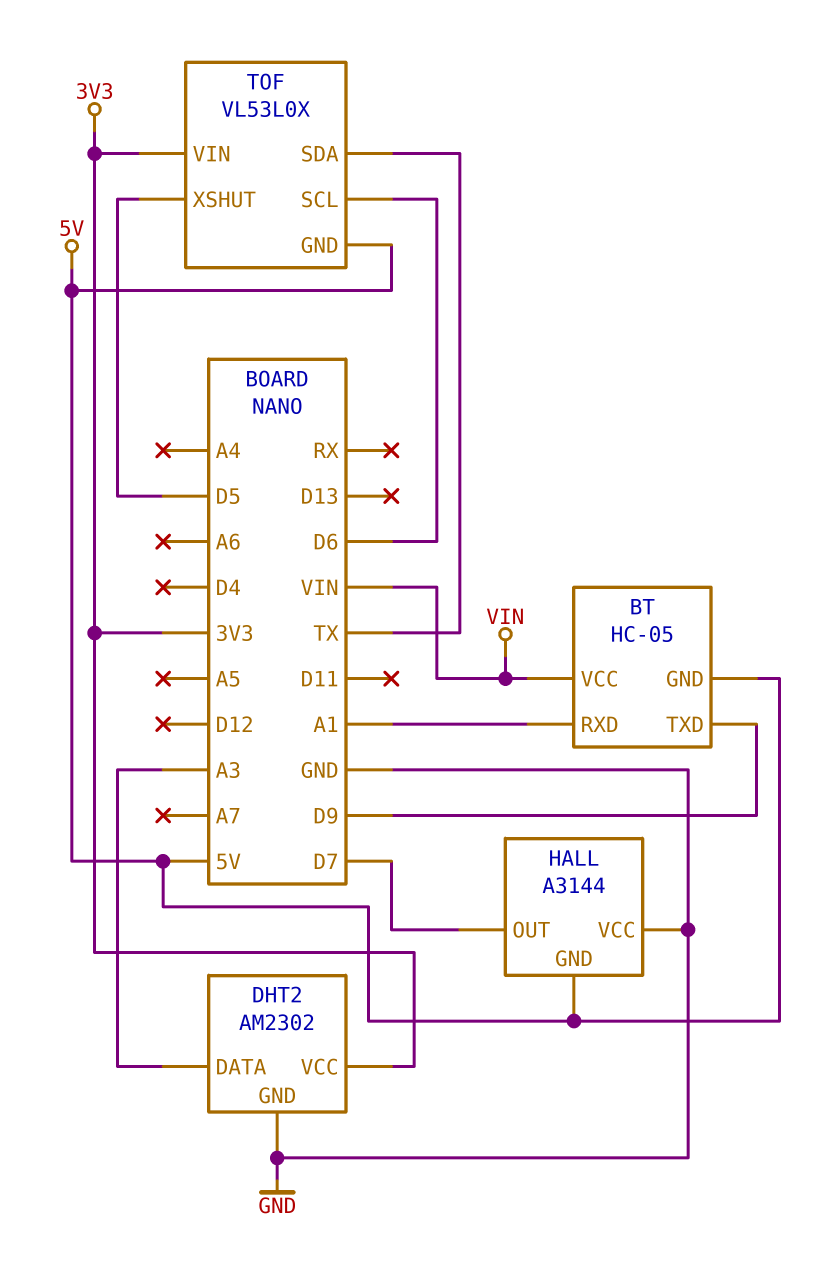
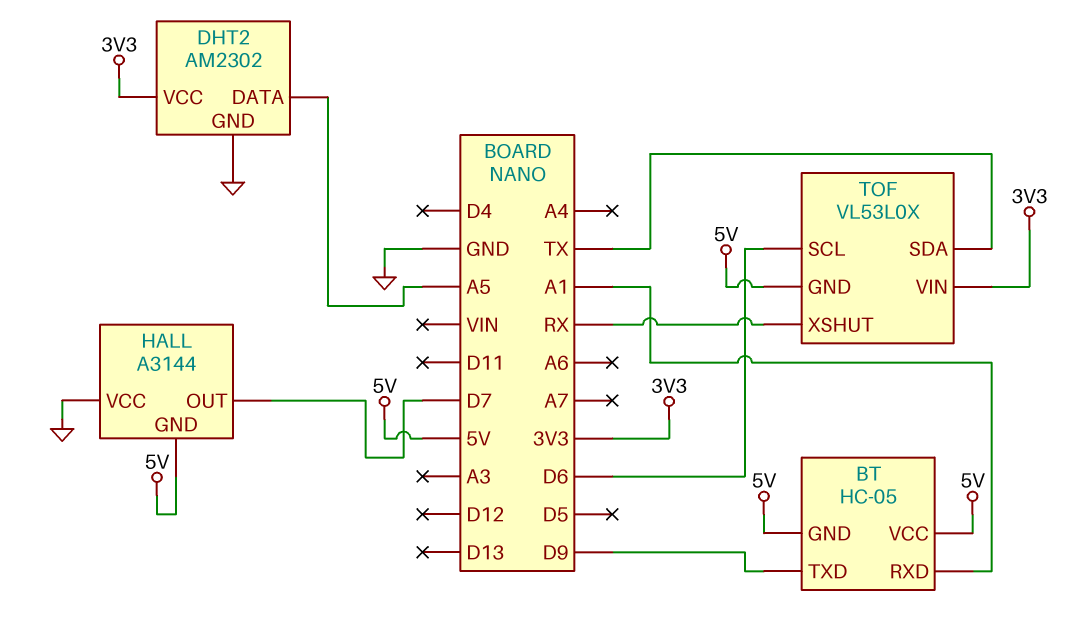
BT pin VCC: VIN -> 5V
DHT2 pin DATA: A3 -> A5
TOF pin XSHUT: D5 -> RX

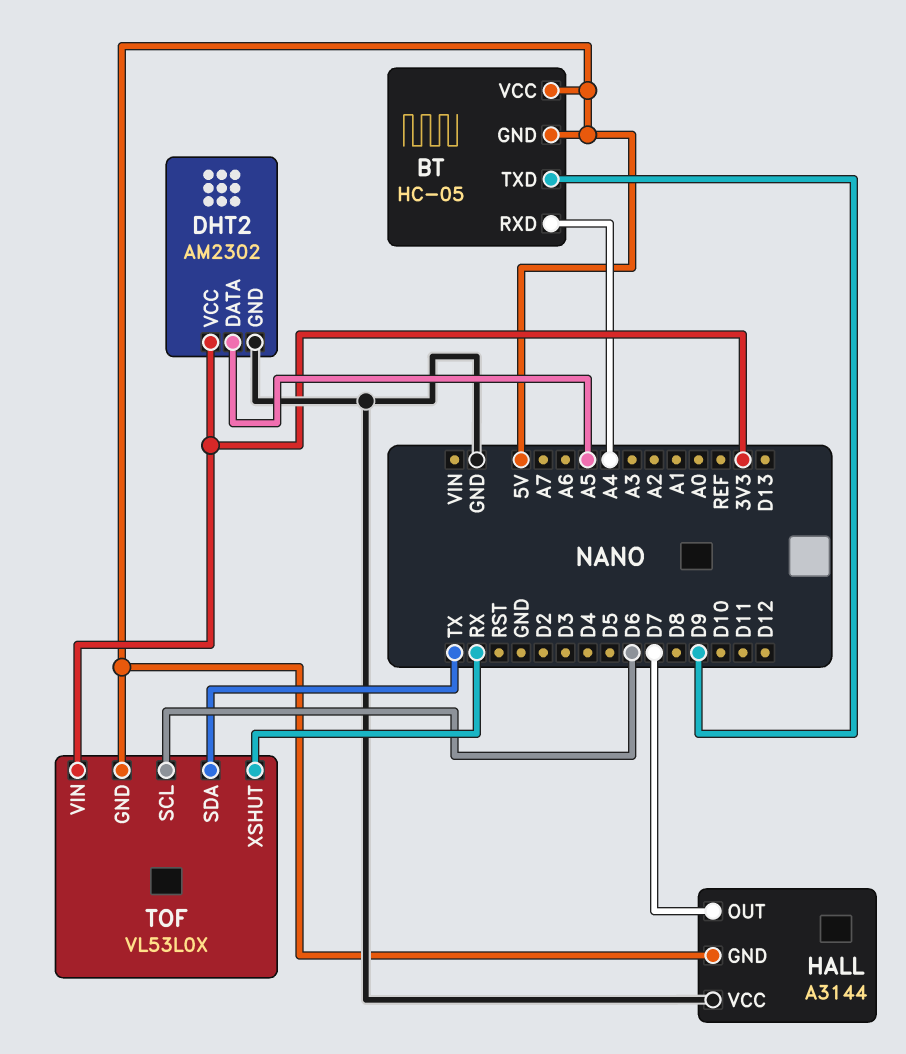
BT pin RXD: A1 -> A4

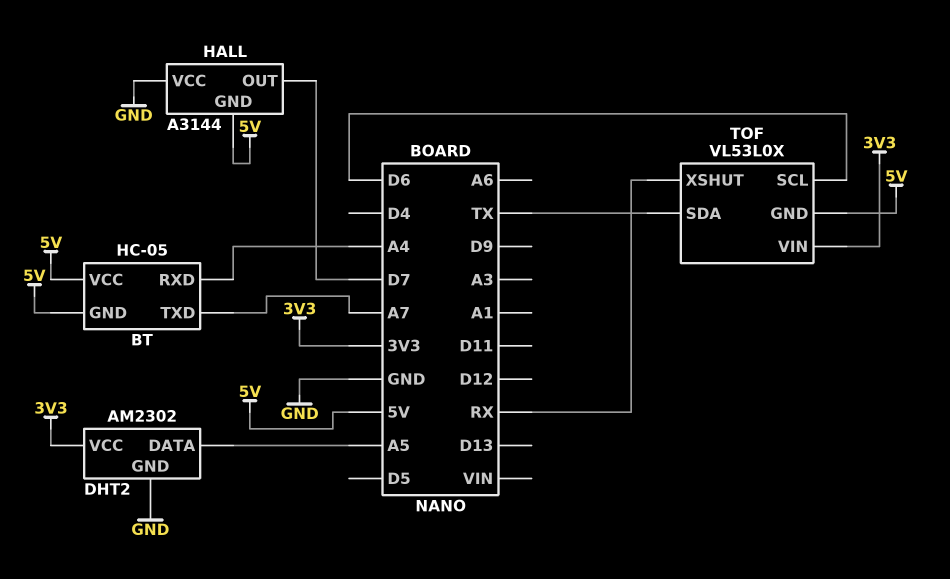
BT pin TXD: D9 -> A7

